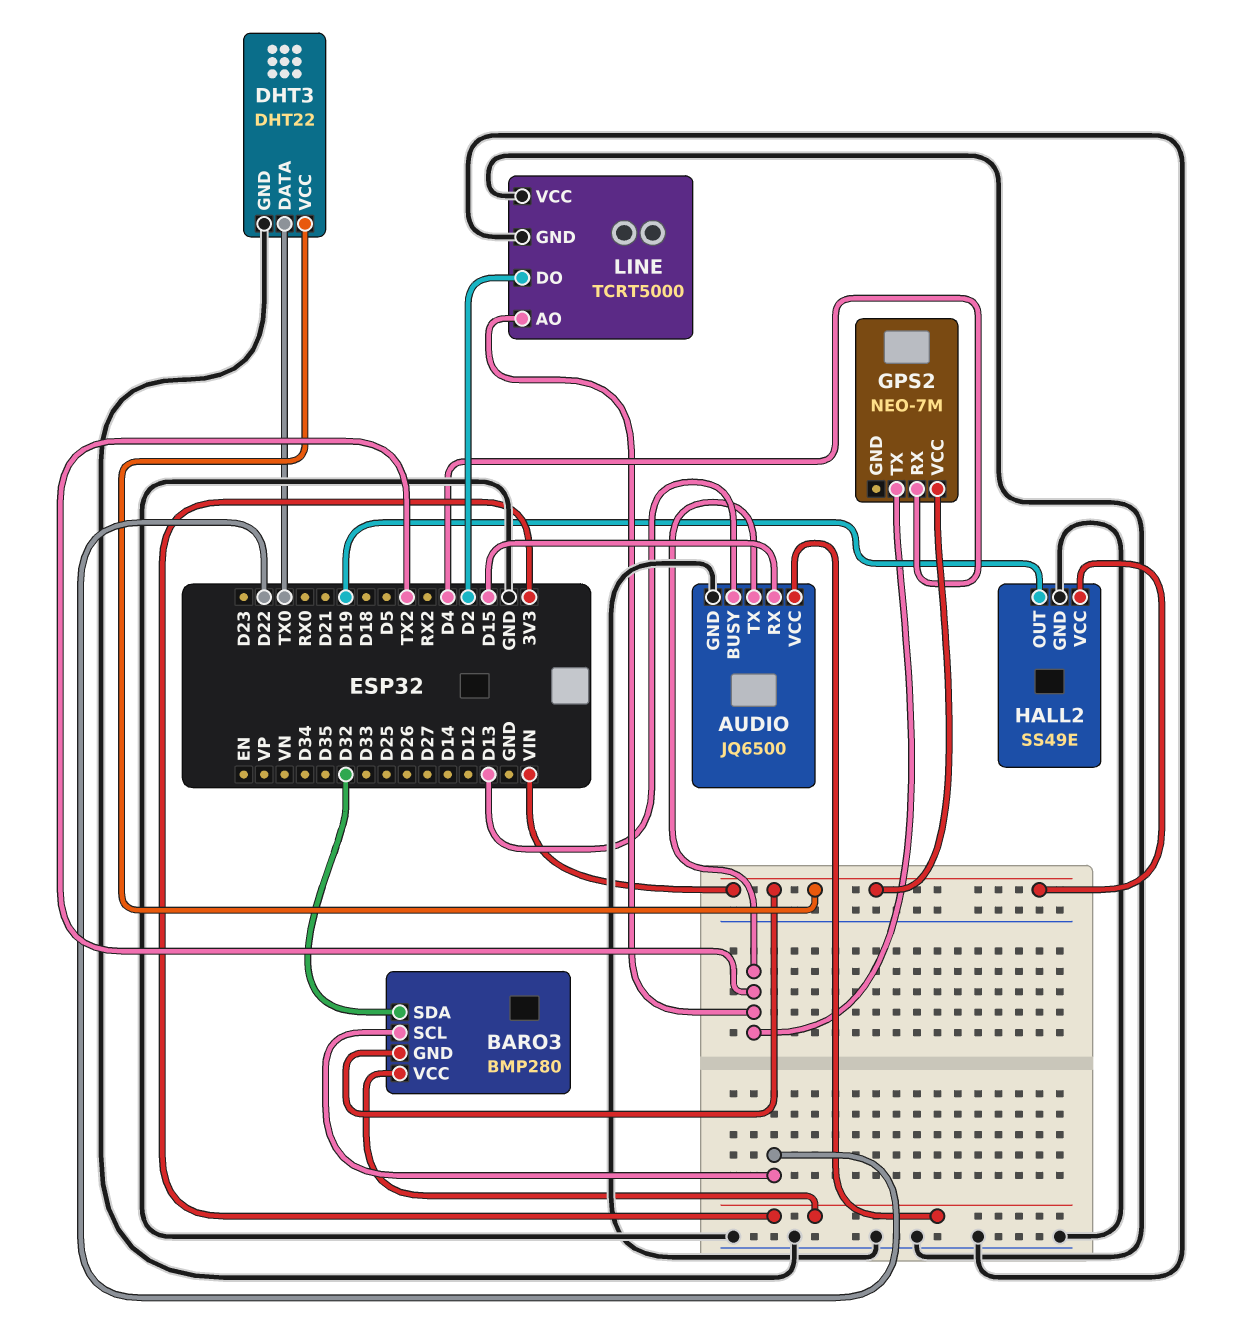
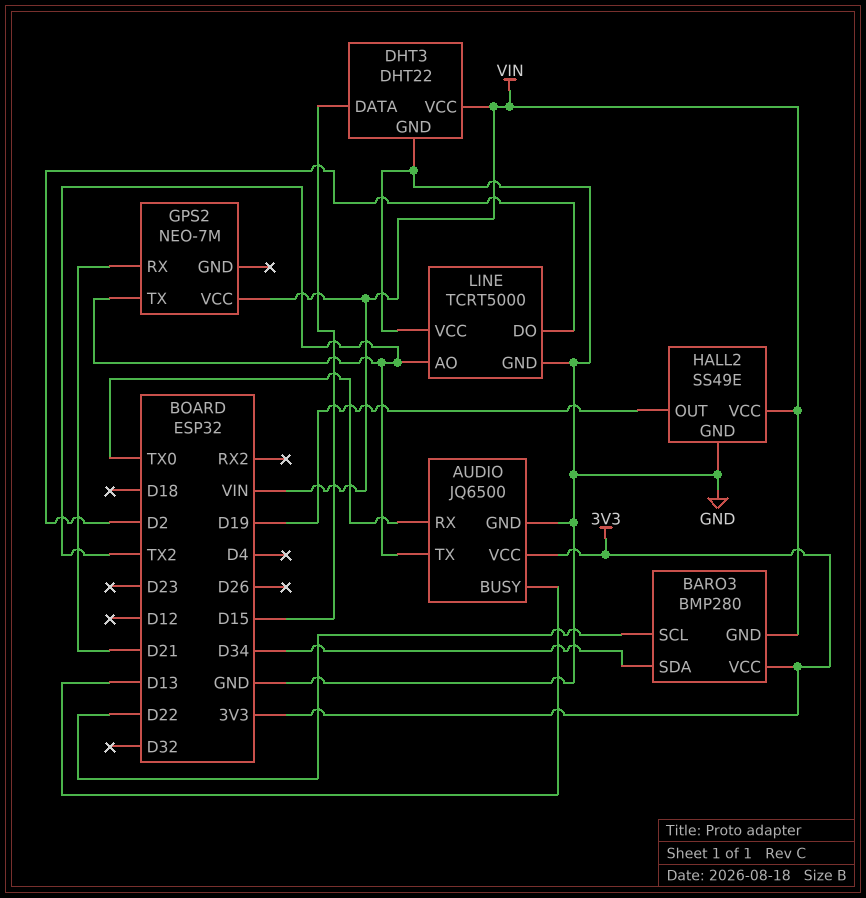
AUDIO pin RX: D15 -> TX0
BARO3 pin SDA: D32 -> D34
DHT3 pin DATA: TX0 -> D15
GPS2 pin RX: D4 -> D21

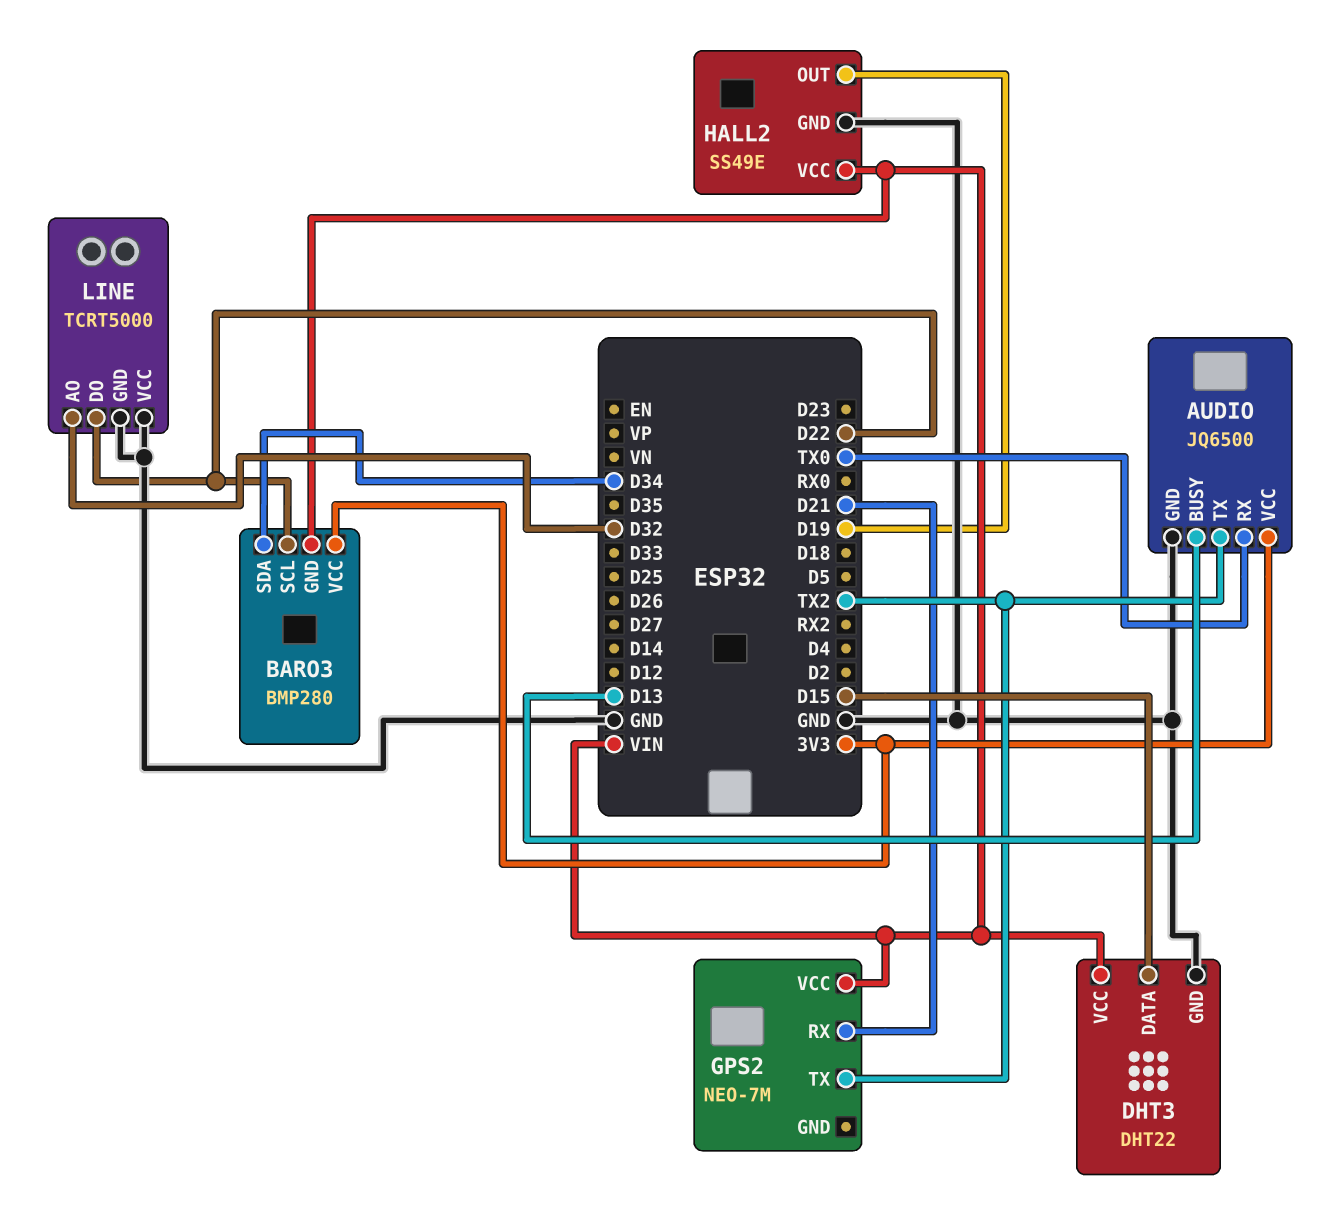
LINE pin AO: TX2 -> D32
LINE pin DO: D2 -> D22

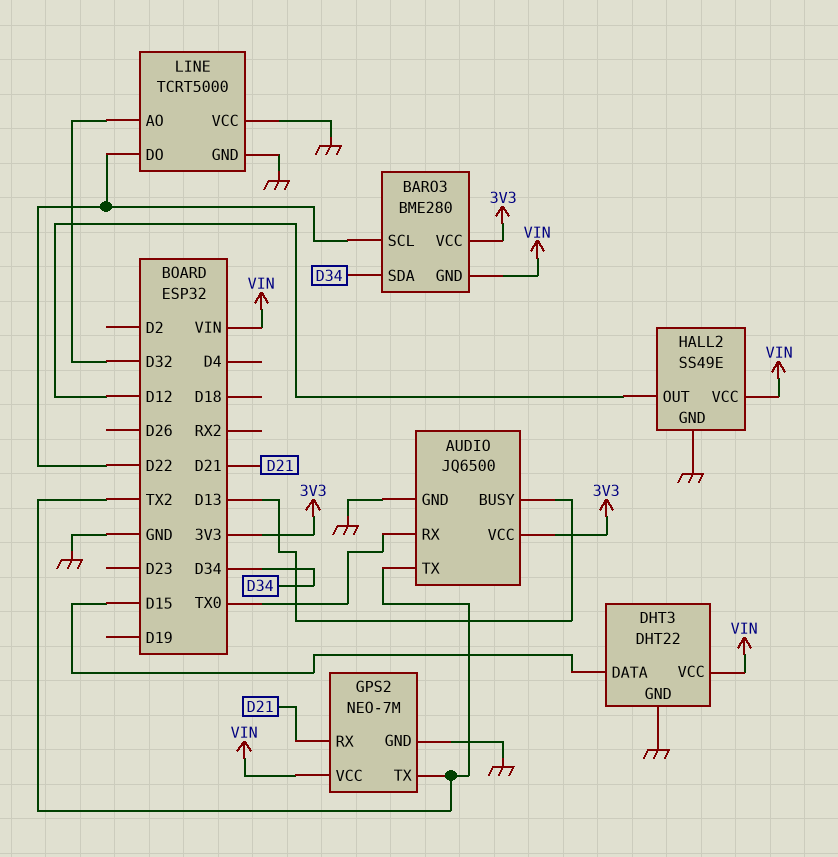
BARO3: BMP280 -> BME280
GPS2 pin GND: none -> GND
HALL2 pin OUT: D19 -> D12

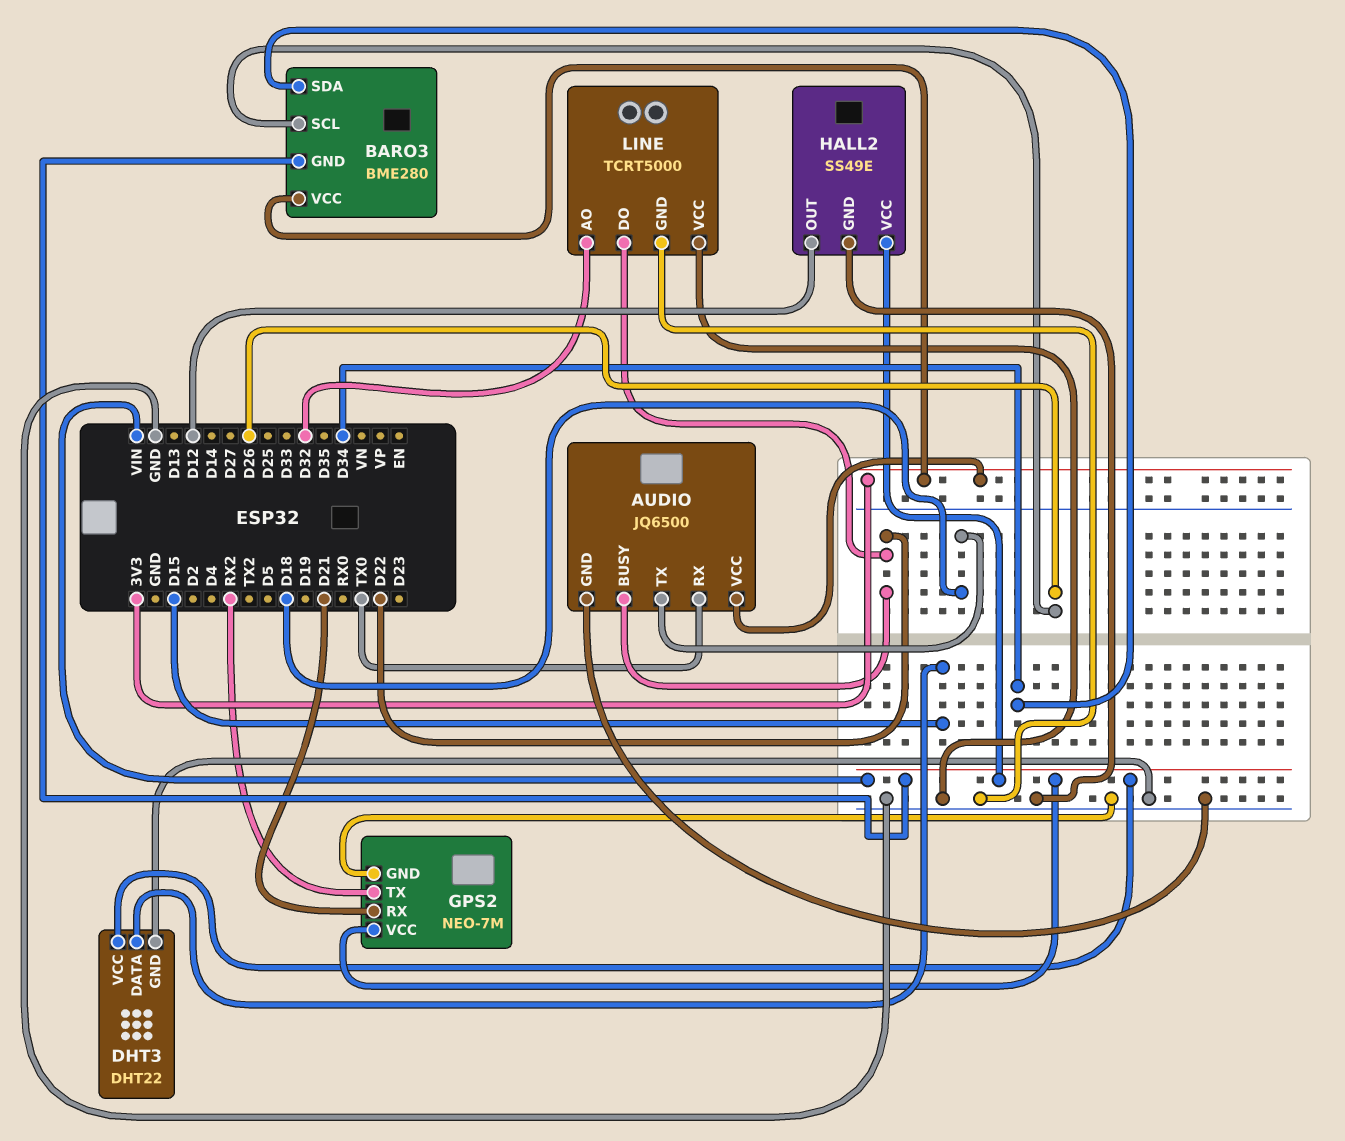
AUDIO pin BUSY: D13 -> D22
AUDIO pin TX: TX2 -> D18
BARO3 pin SCL: D22 -> D26
GPS2 pin TX: TX2 -> RX2

